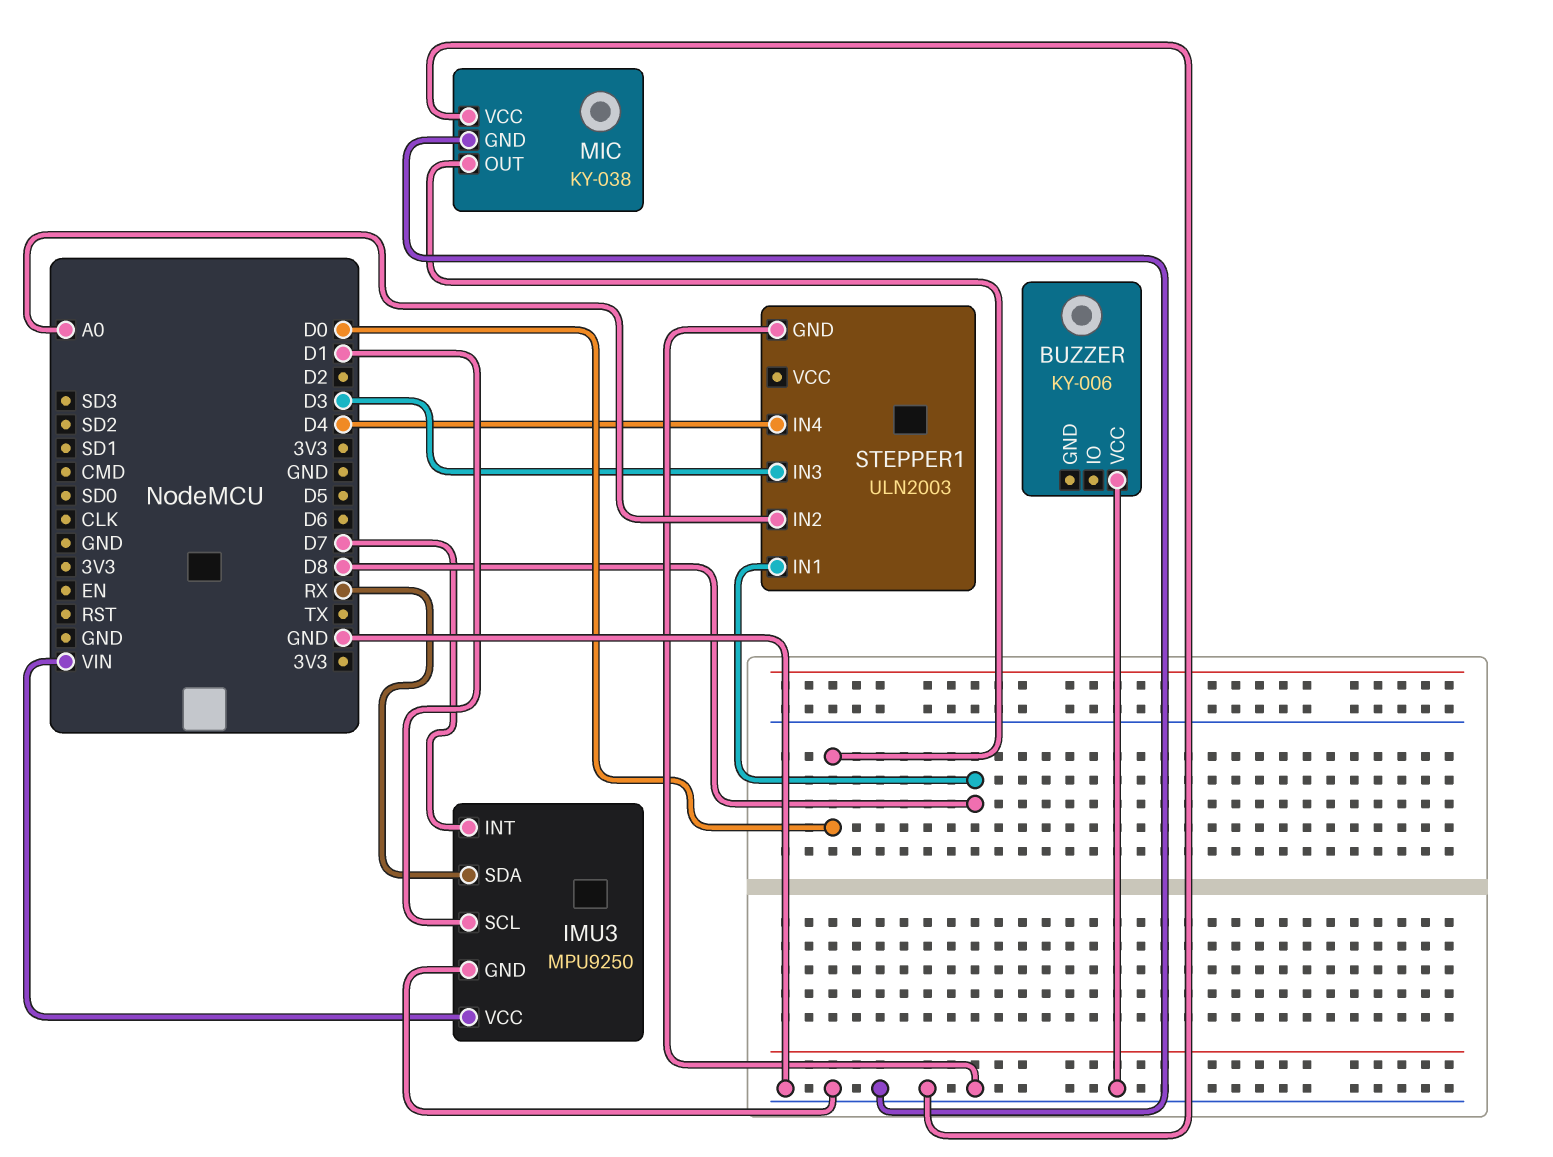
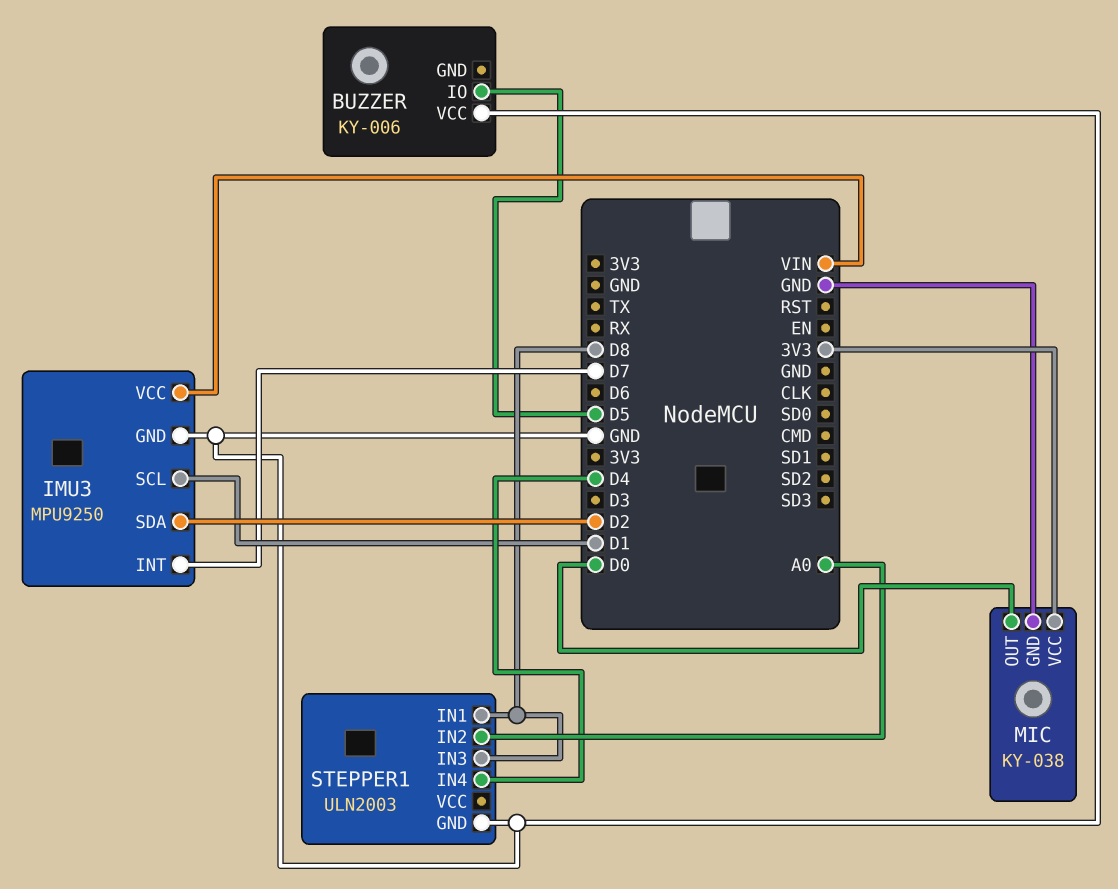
BUZZER pin IO: none -> D5
IMU3 pin SDA: RX -> D2
MIC pin VCC: GND -> 3V3
STEPPER1 pin IN3: D3 -> D8

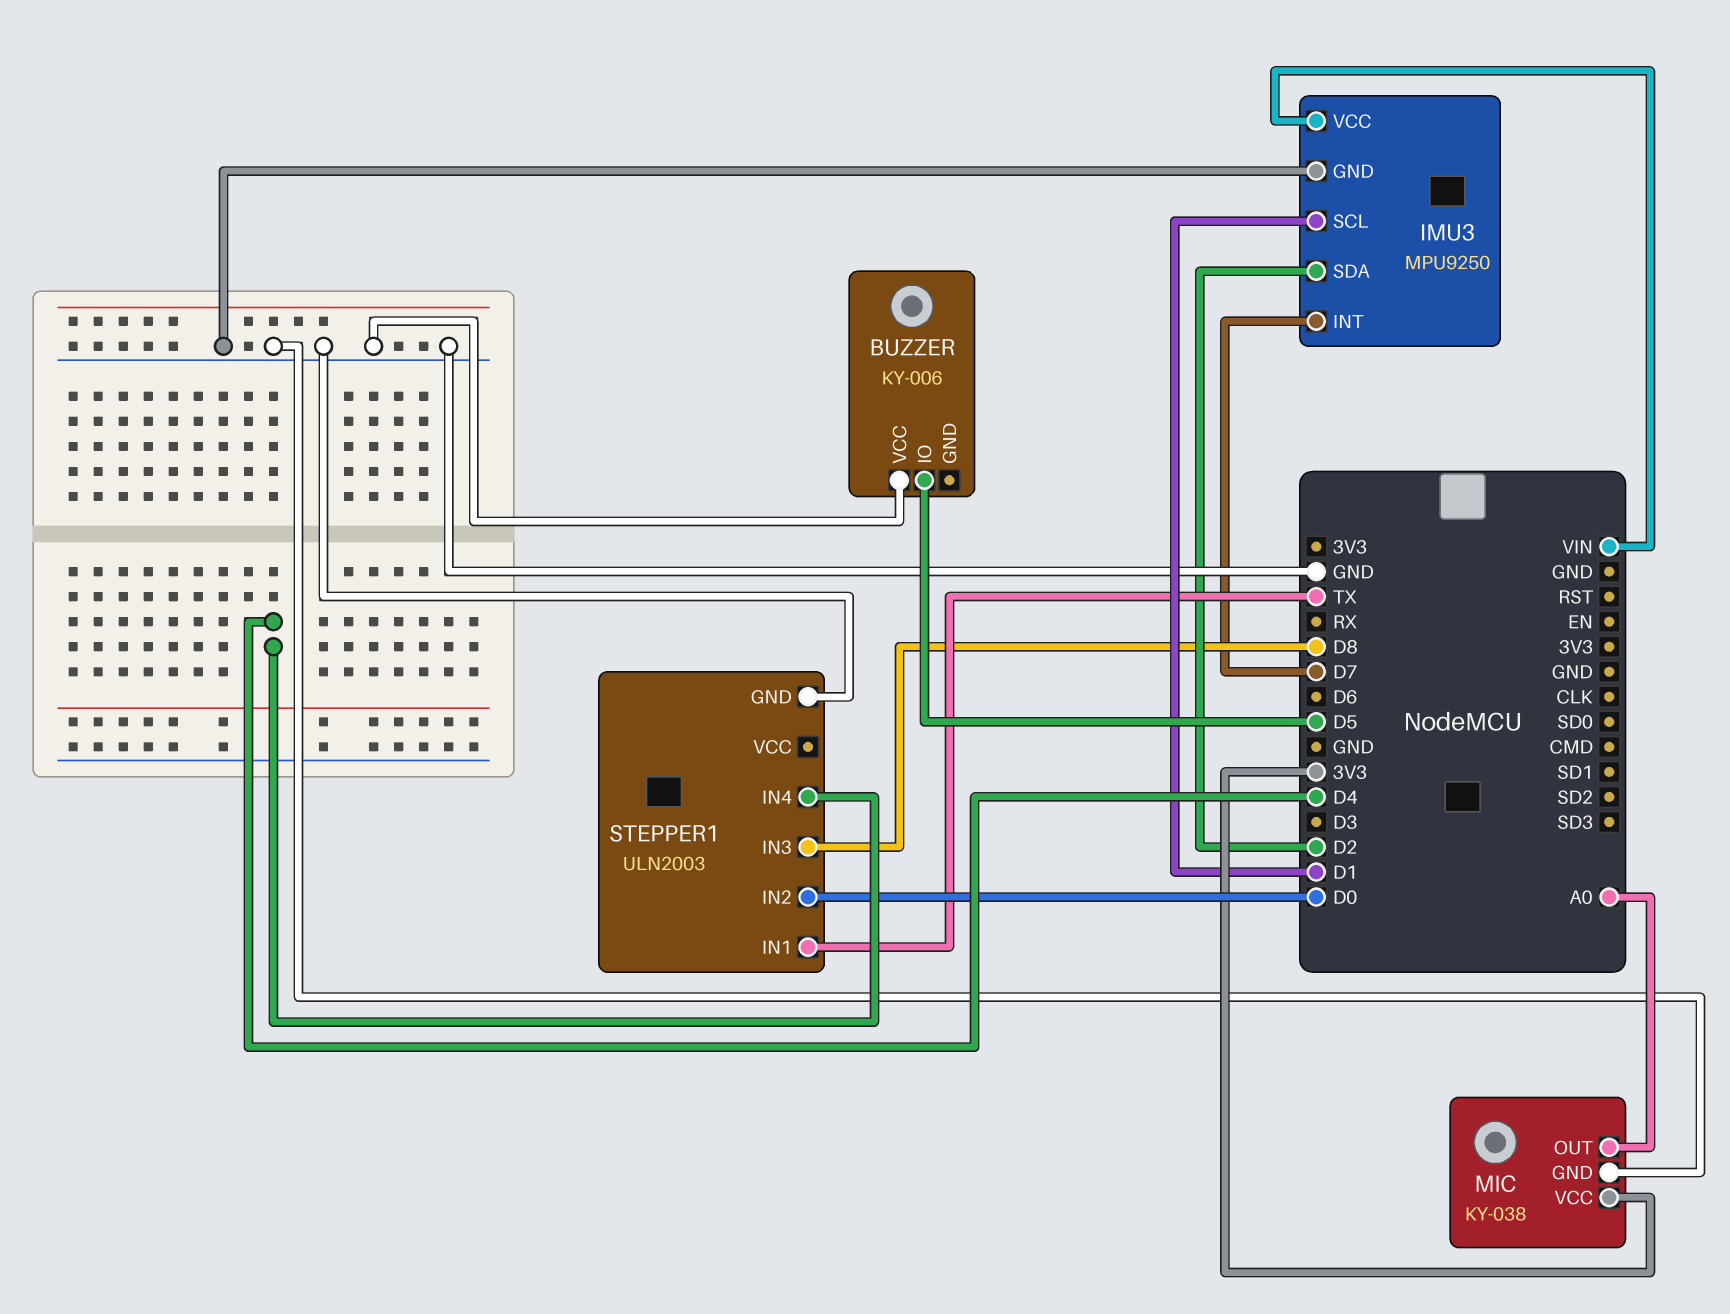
MIC pin OUT: D0 -> A0
STEPPER1 pin IN1: D8 -> TX
STEPPER1 pin IN2: A0 -> D0

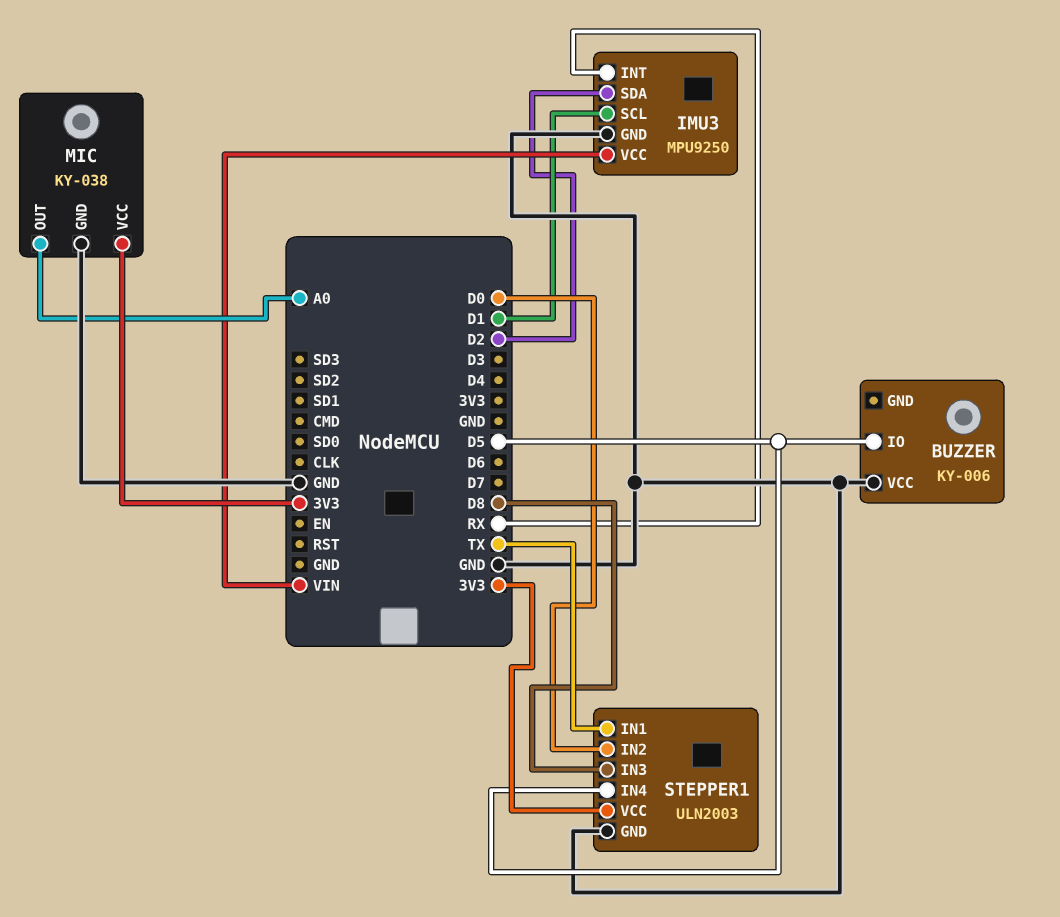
IMU3 pin INT: D7 -> RX
STEPPER1 pin IN4: D4 -> D5
STEPPER1 pin VCC: none -> 3V3

